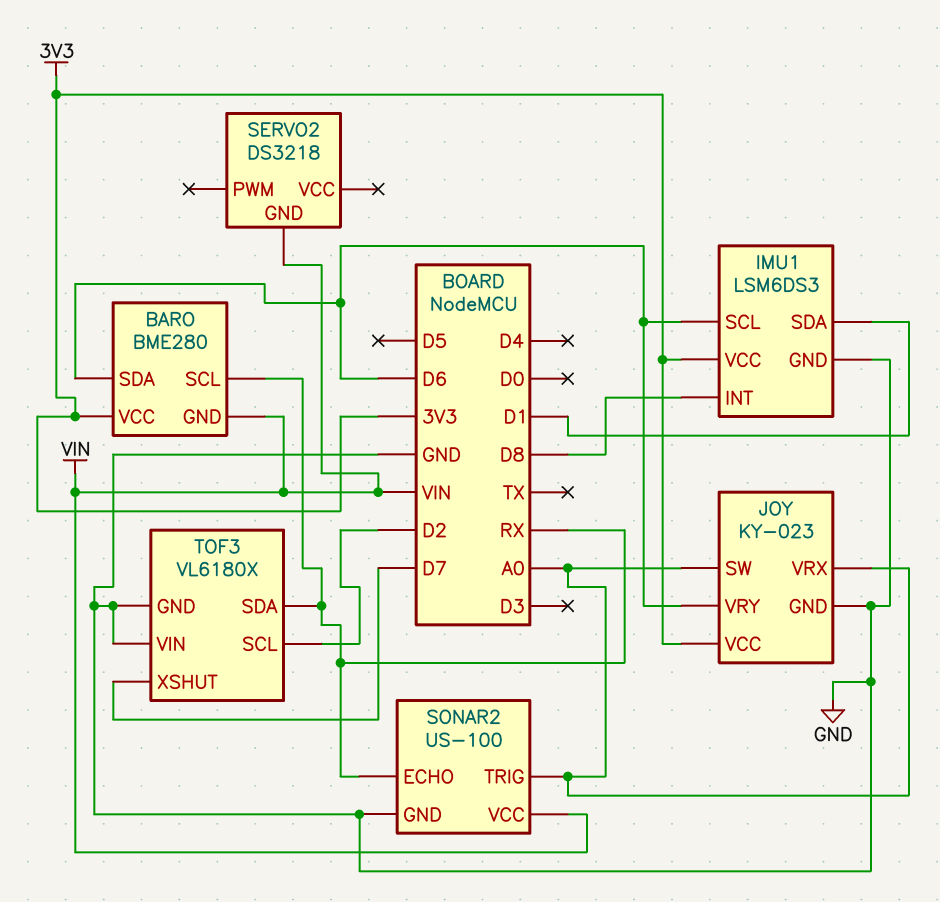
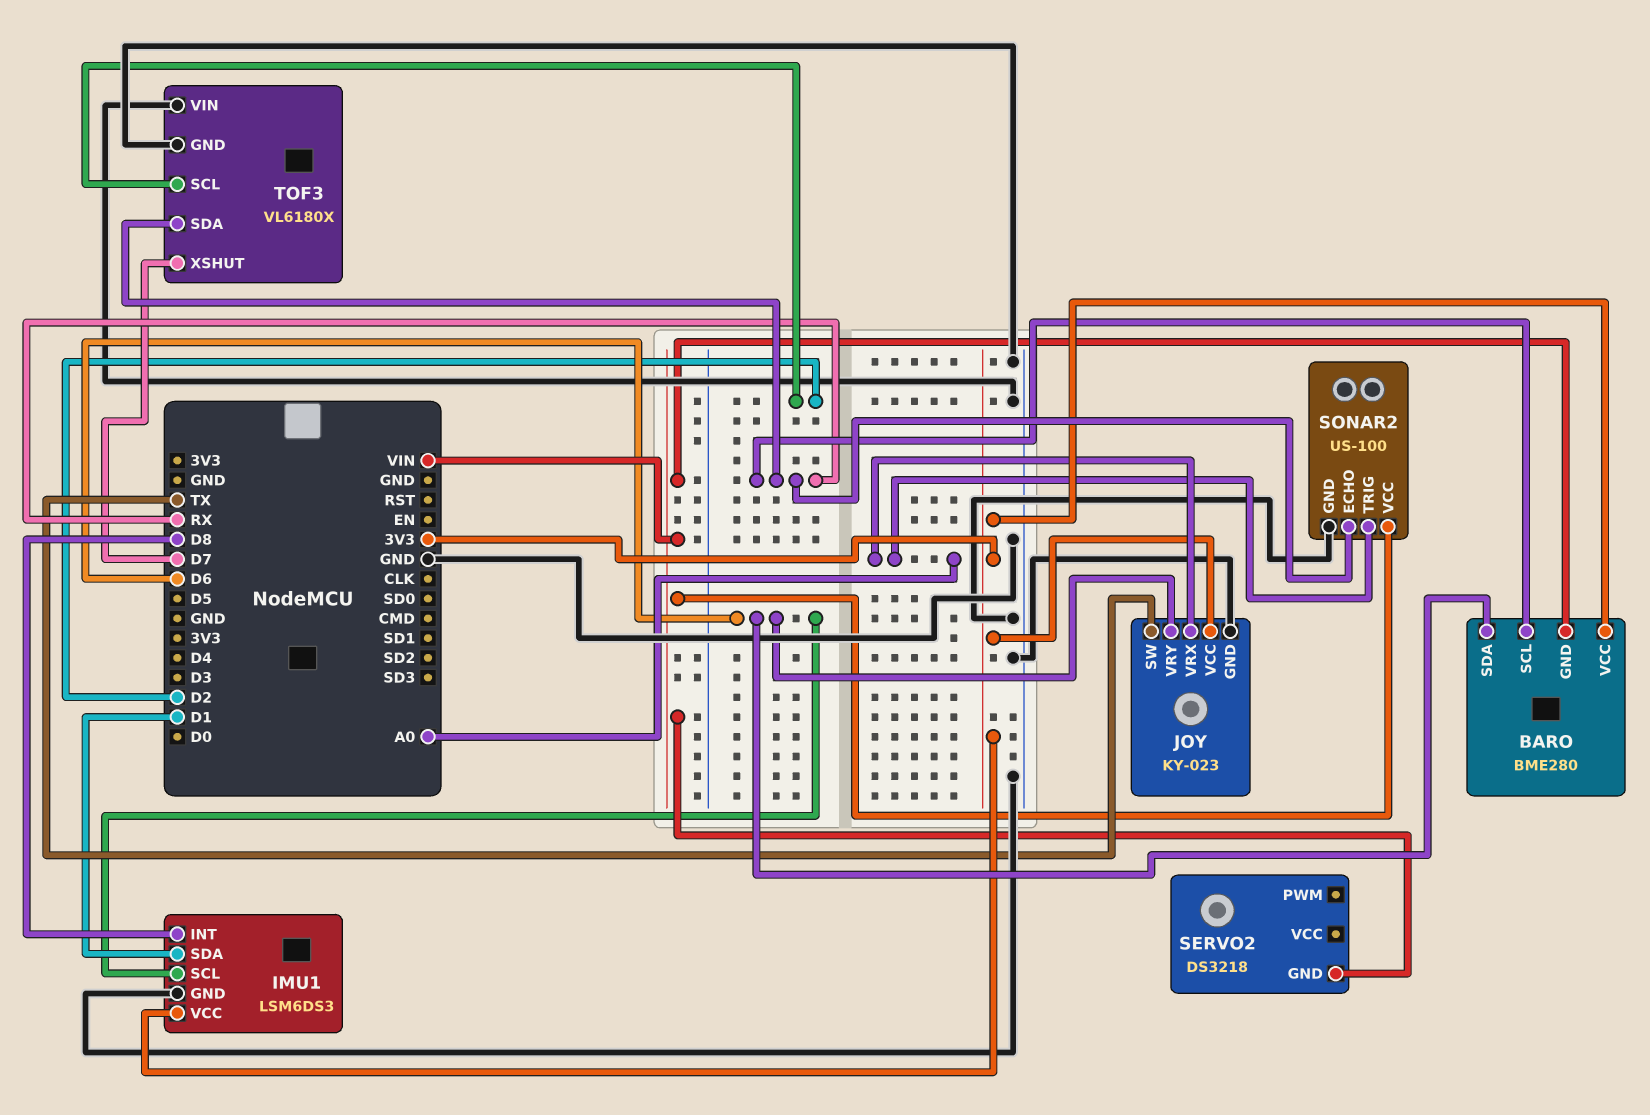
JOY pin SW: A0 -> TX

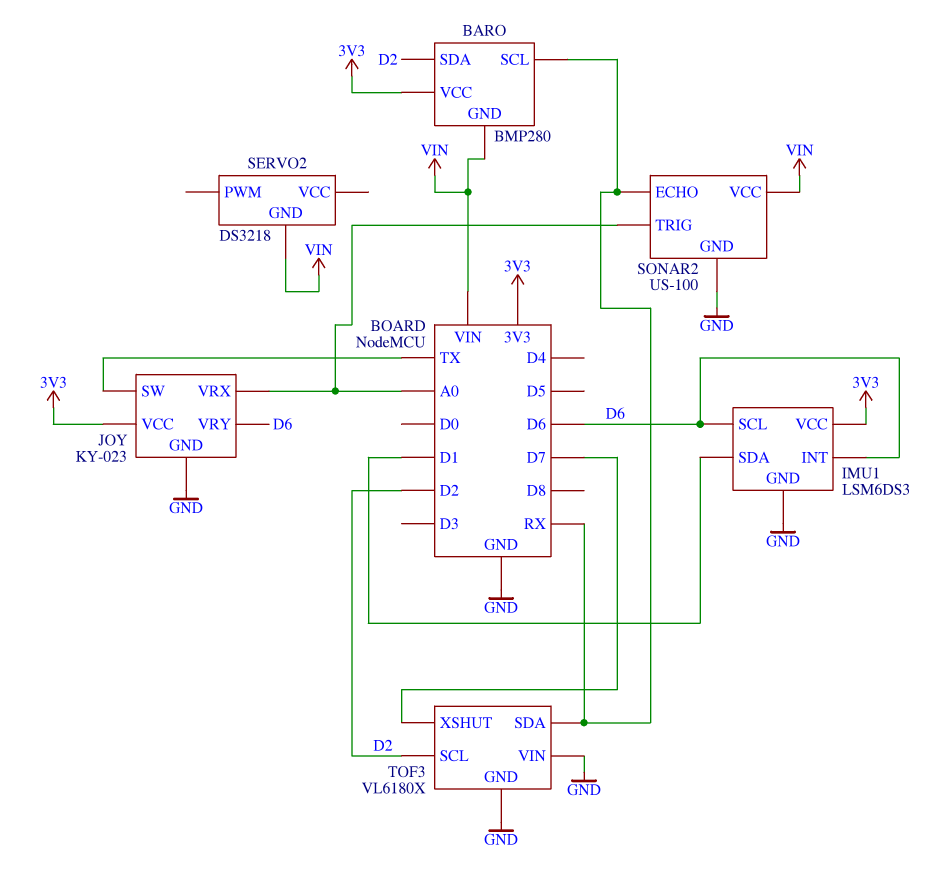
BARO: BME280 -> BMP280
BARO pin SDA: D6 -> D2
IMU1 pin INT: D8 -> D6

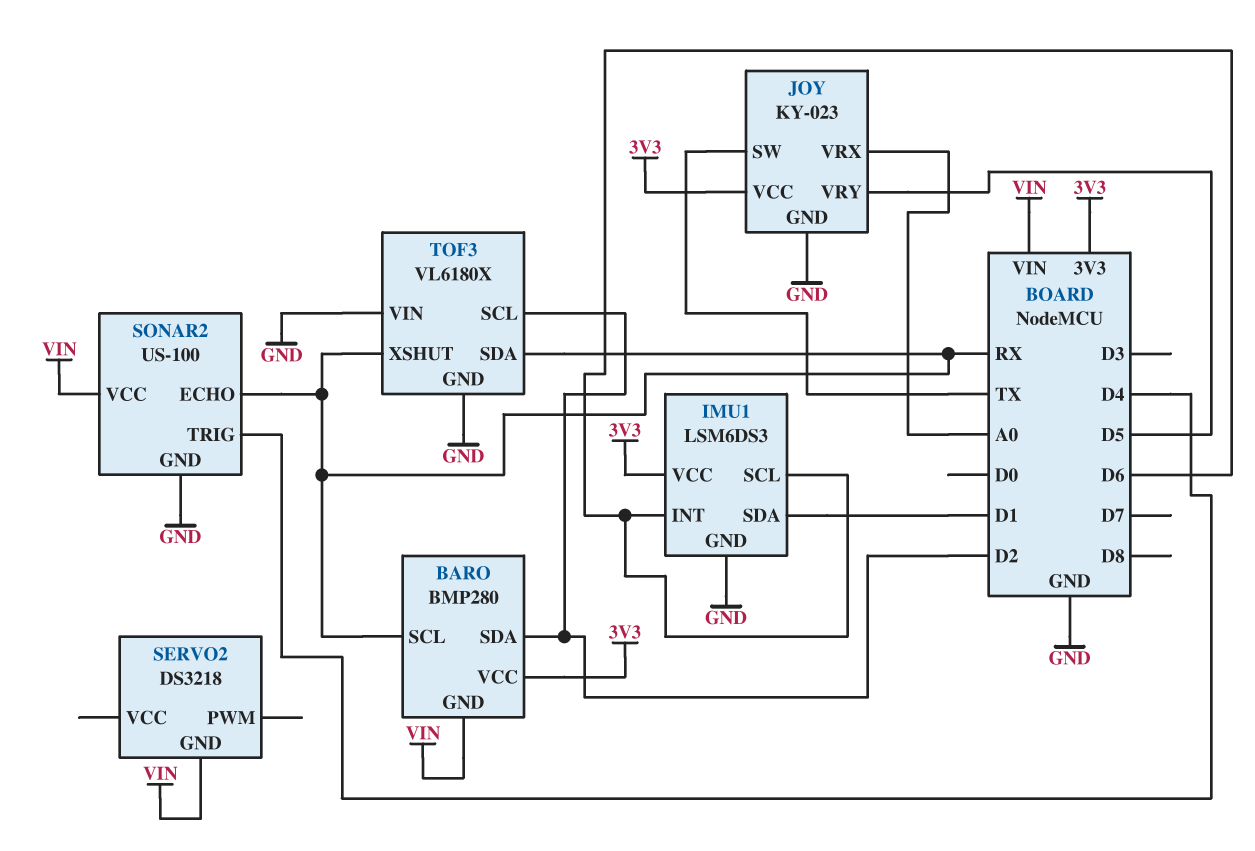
JOY pin VRY: D6 -> D5
SONAR2 pin TRIG: A0 -> D4
TOF3 pin XSHUT: D7 -> RX

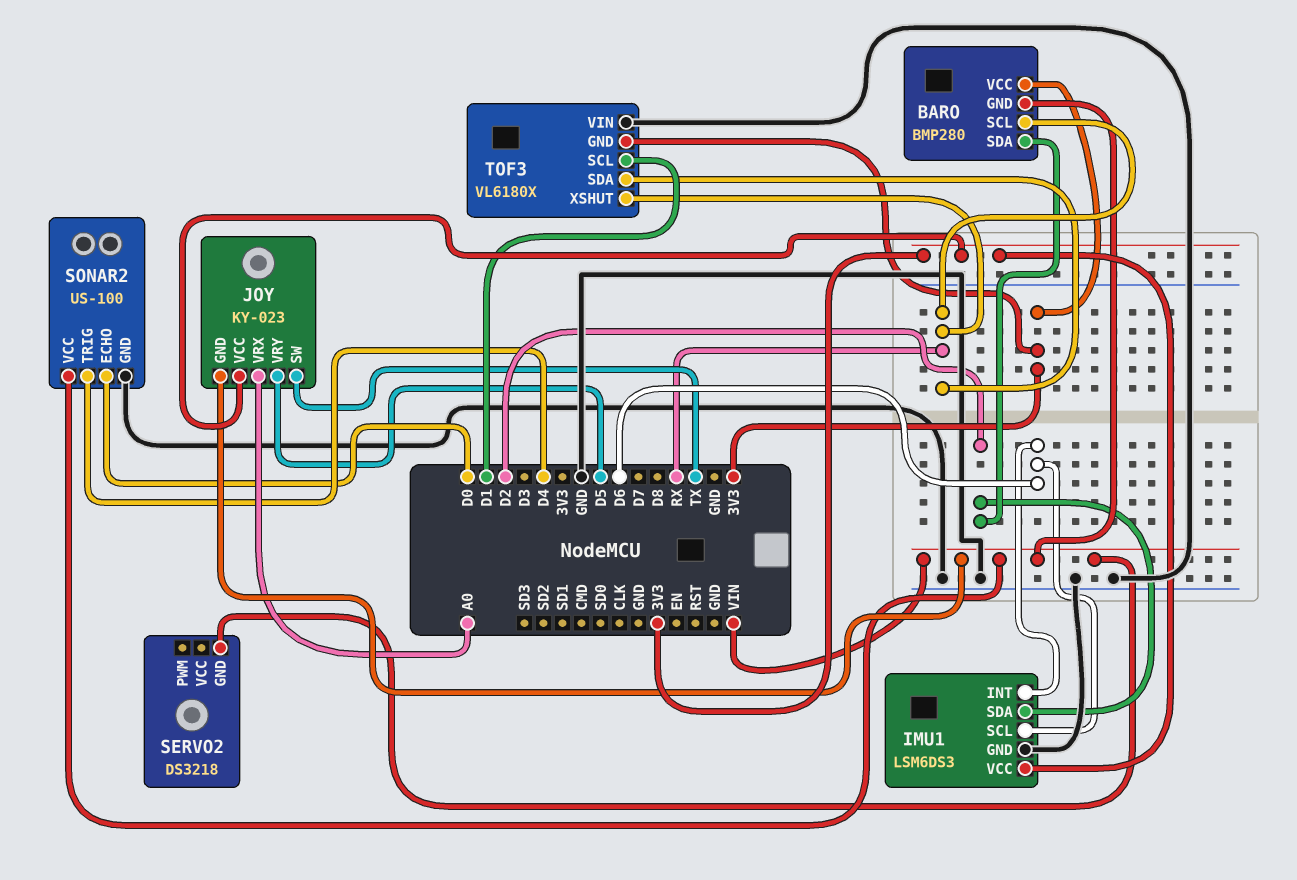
IMU1 pin SDA: D1 -> D2
JOY pin GND: GND -> VIN
SONAR2 pin ECHO: RX -> D0
TOF3 pin GND: GND -> 3V3
TOF3 pin SCL: D2 -> D1

